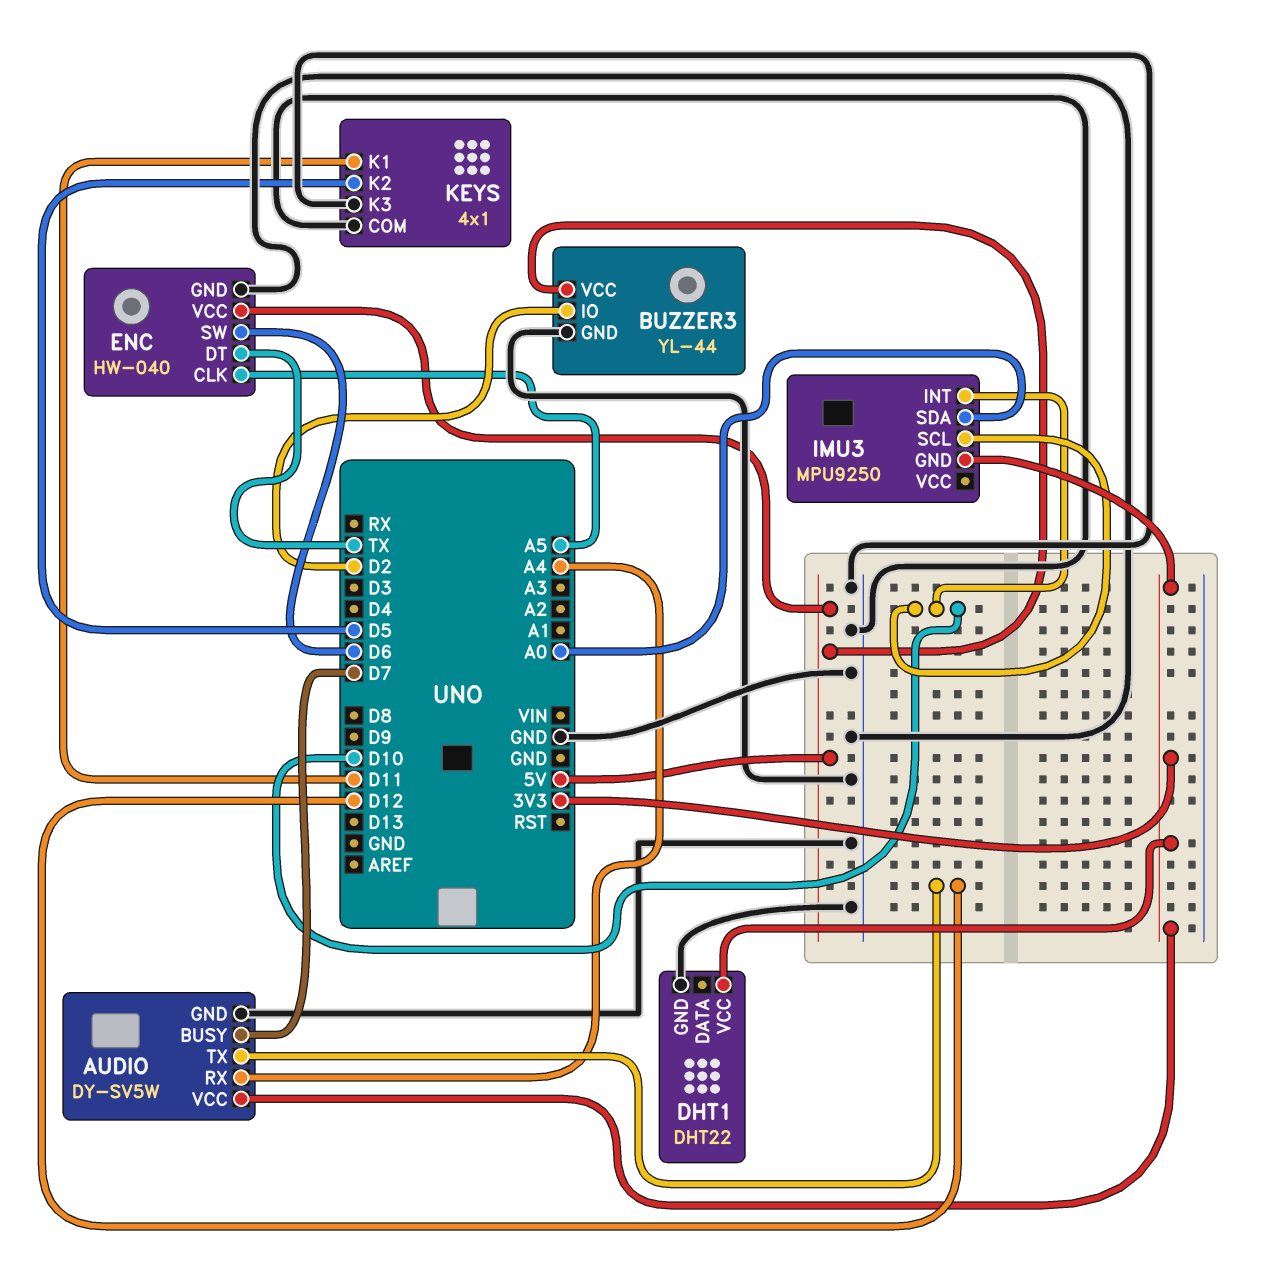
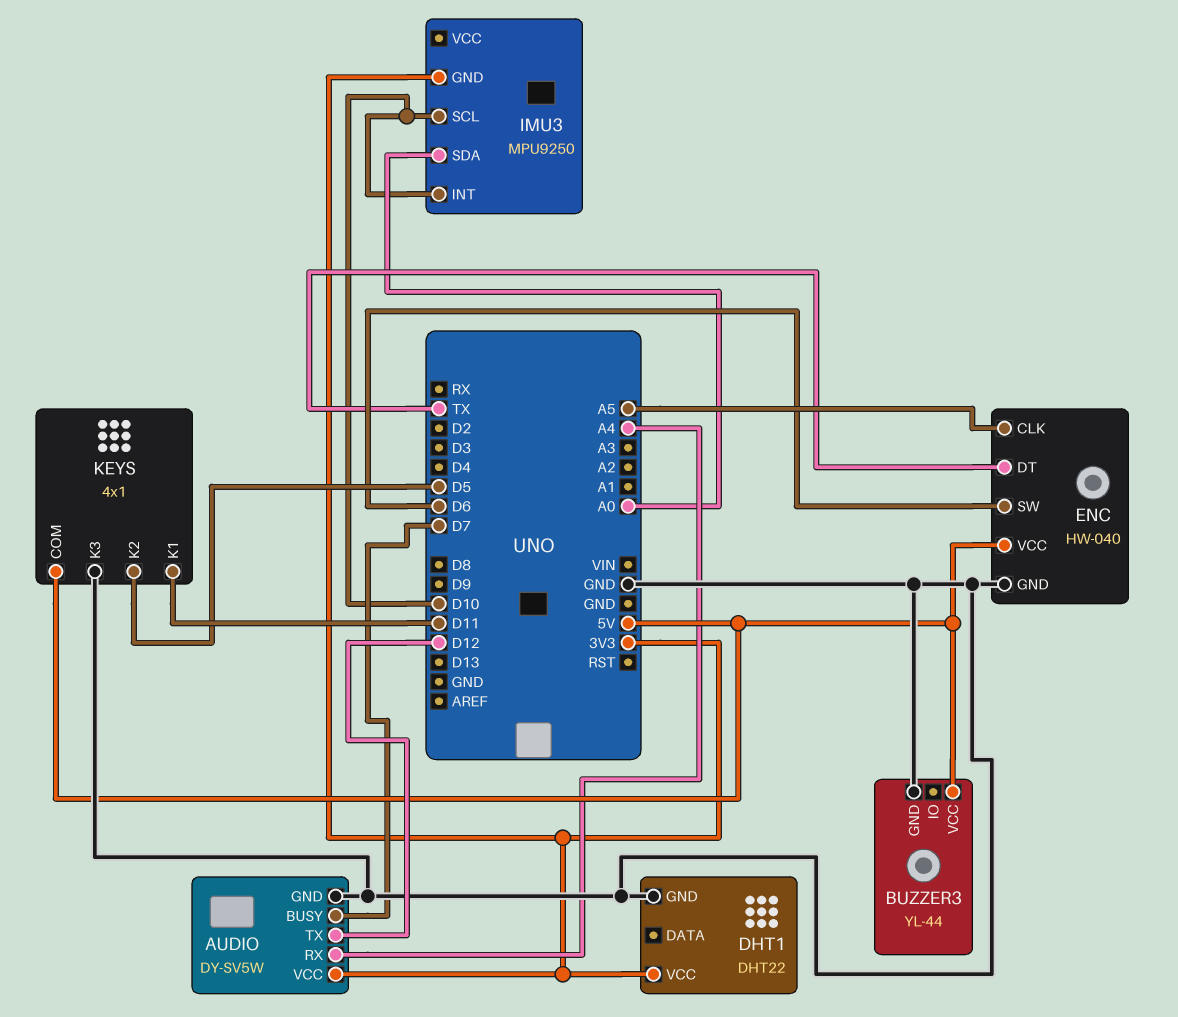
BUZZER3 pin IO: D2 -> none
KEYS pin COM: GND -> 5V

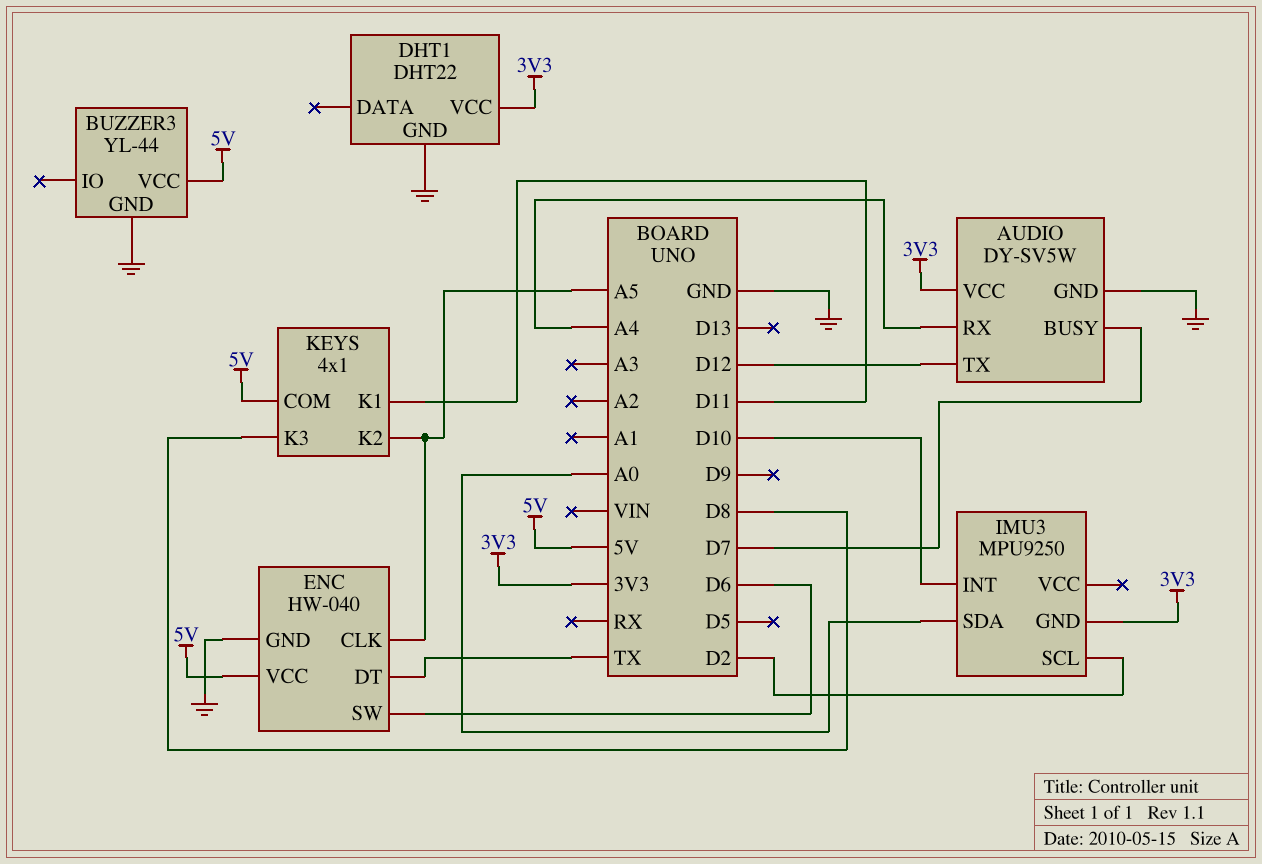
IMU3 pin SCL: D10 -> D2
KEYS pin K2: D5 -> A5
KEYS pin K3: GND -> D8

